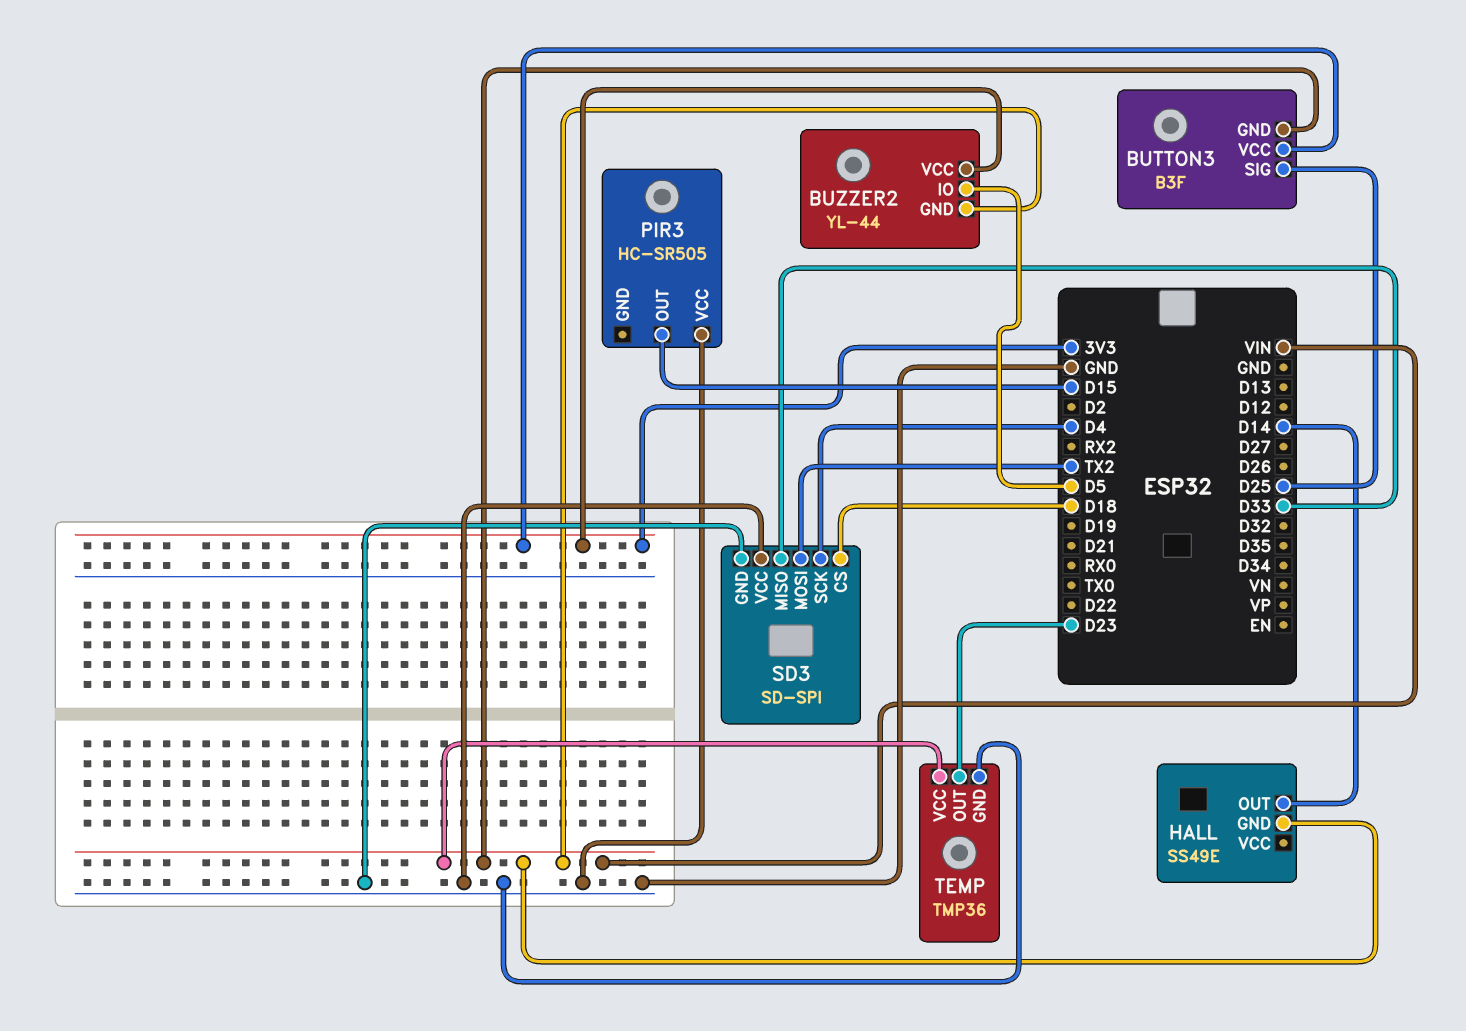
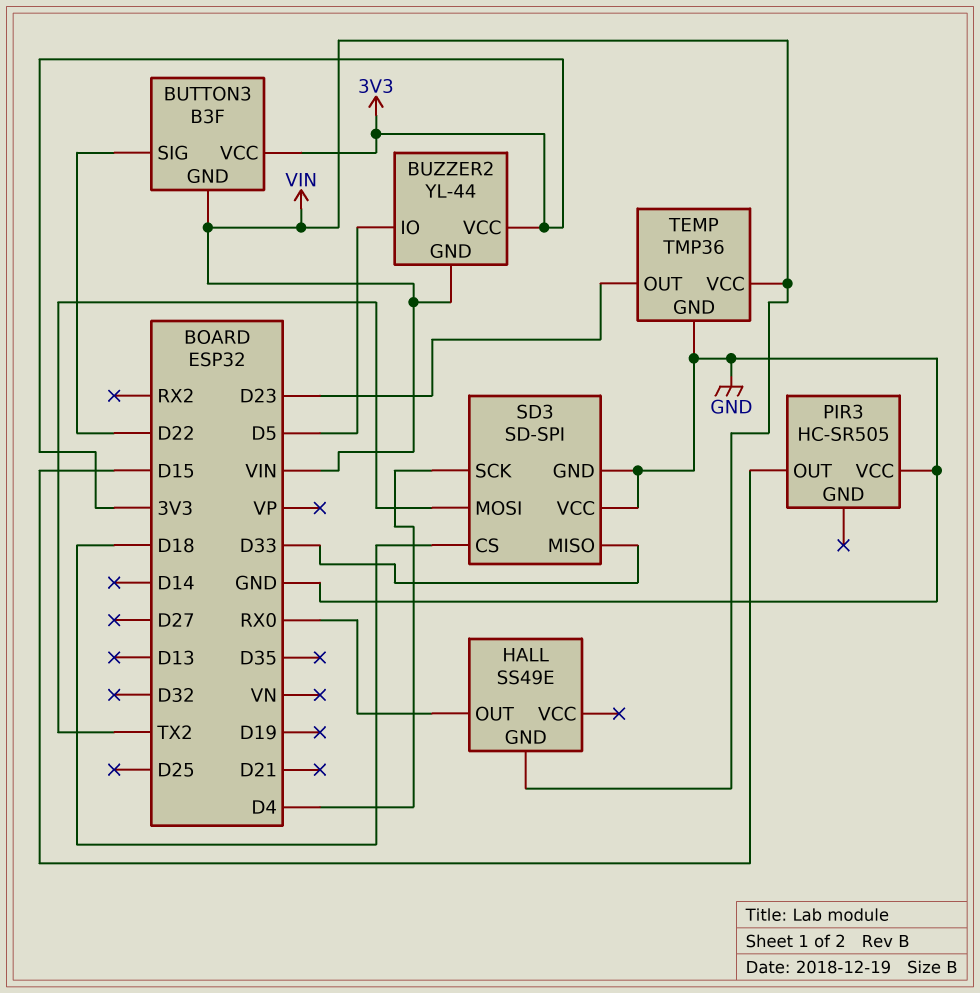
BUTTON3 pin SIG: D25 -> D22
HALL pin OUT: D14 -> RX0

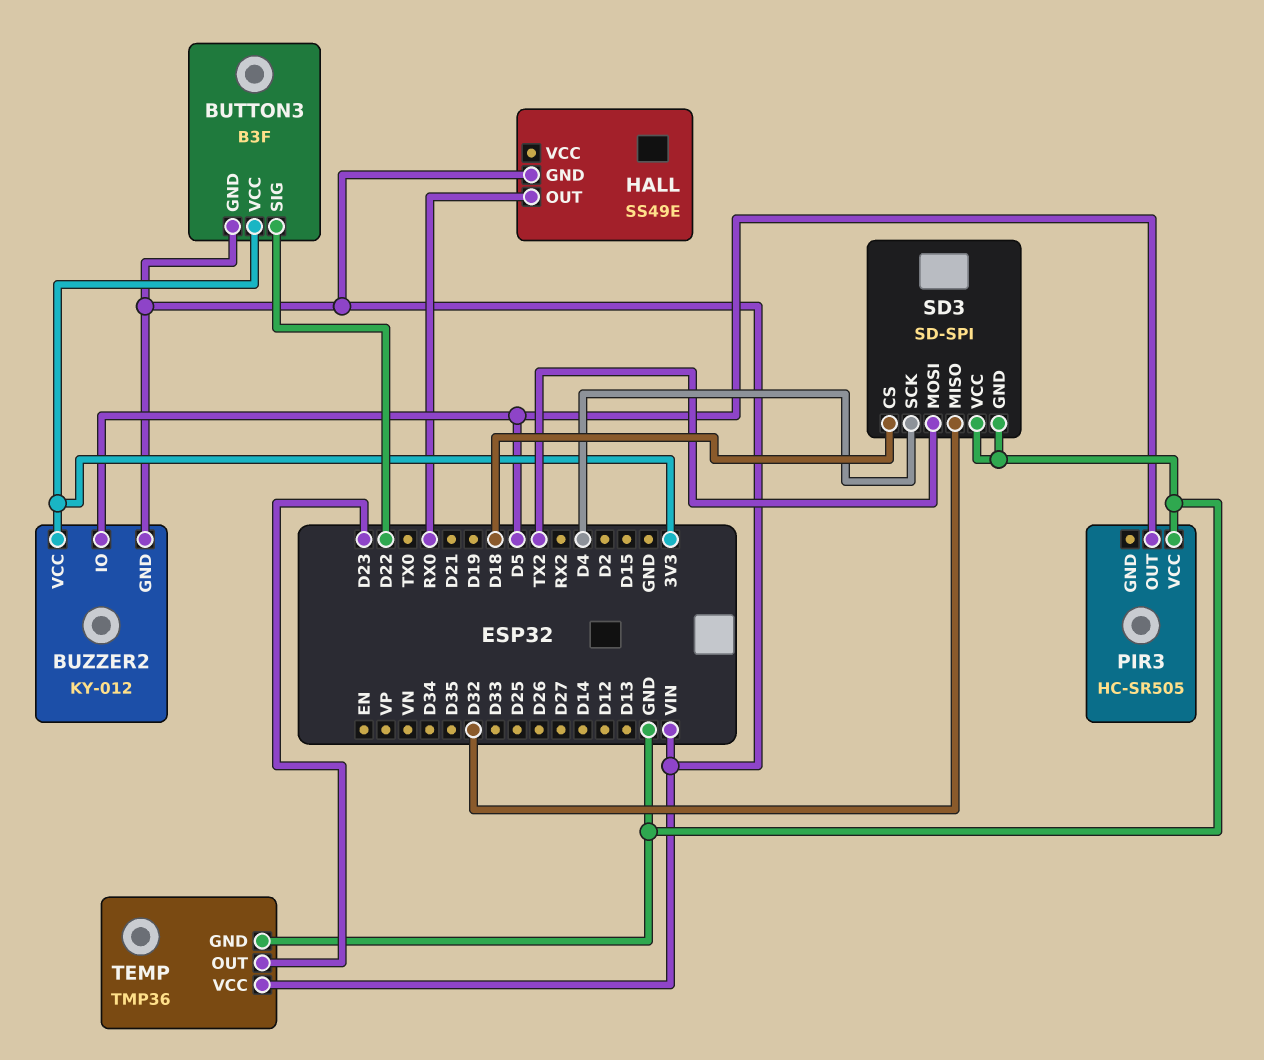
BUZZER2: YL-44 -> KY-012
PIR3 pin OUT: D15 -> D5
SD3 pin MISO: D33 -> D32

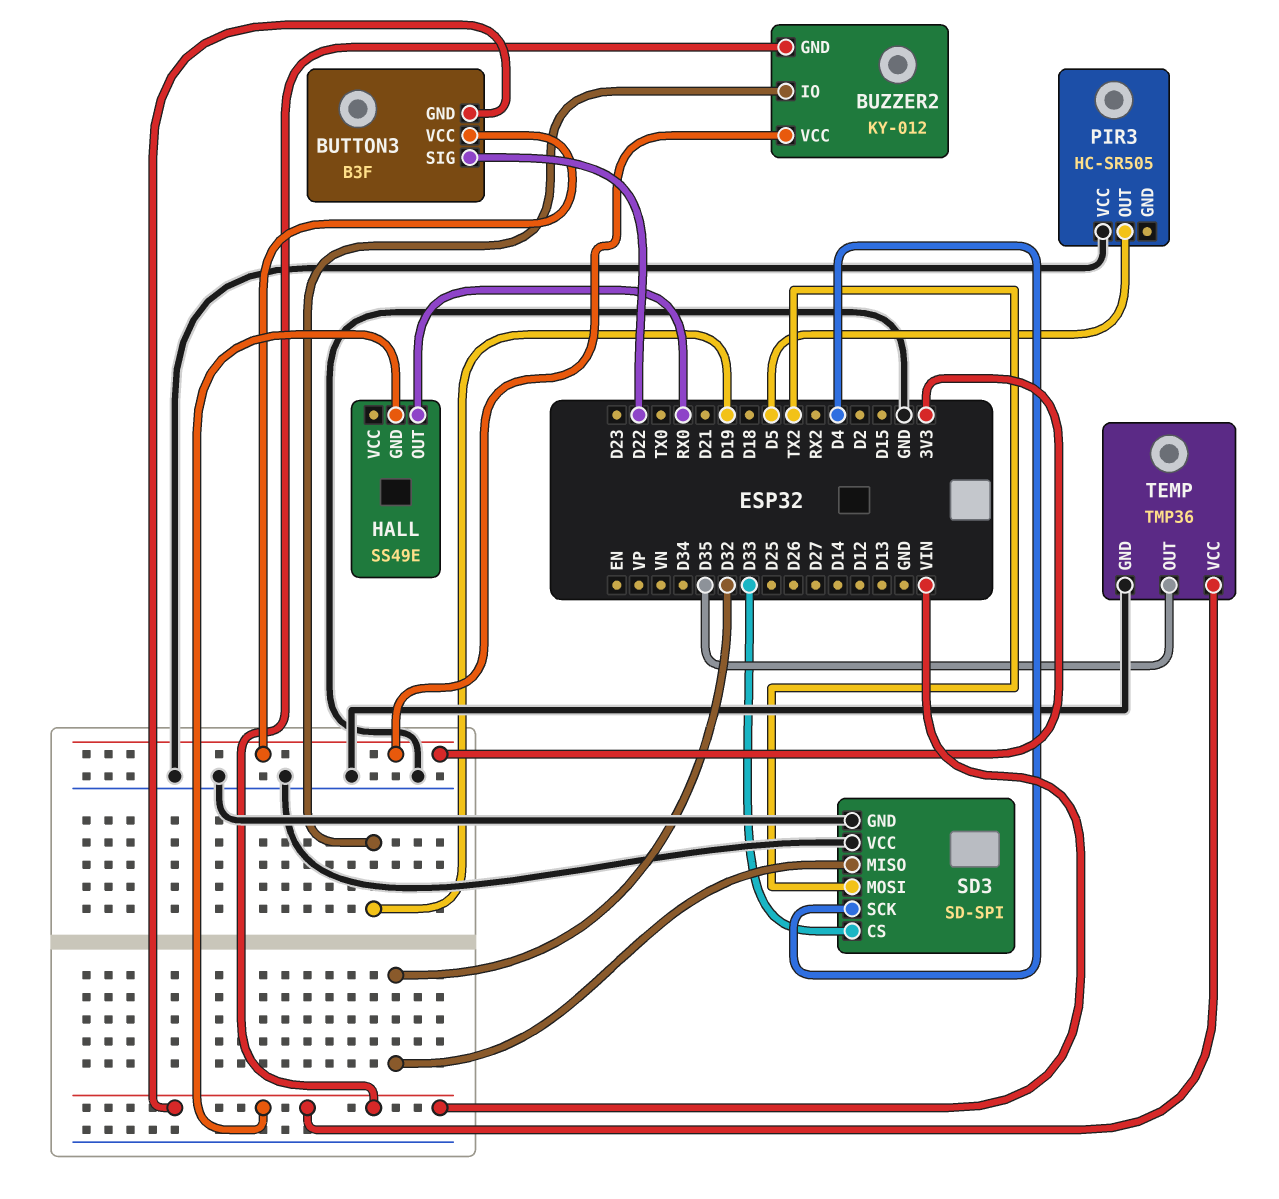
BUZZER2 pin IO: D5 -> D19
SD3 pin CS: D18 -> D33
TEMP pin OUT: D23 -> D35

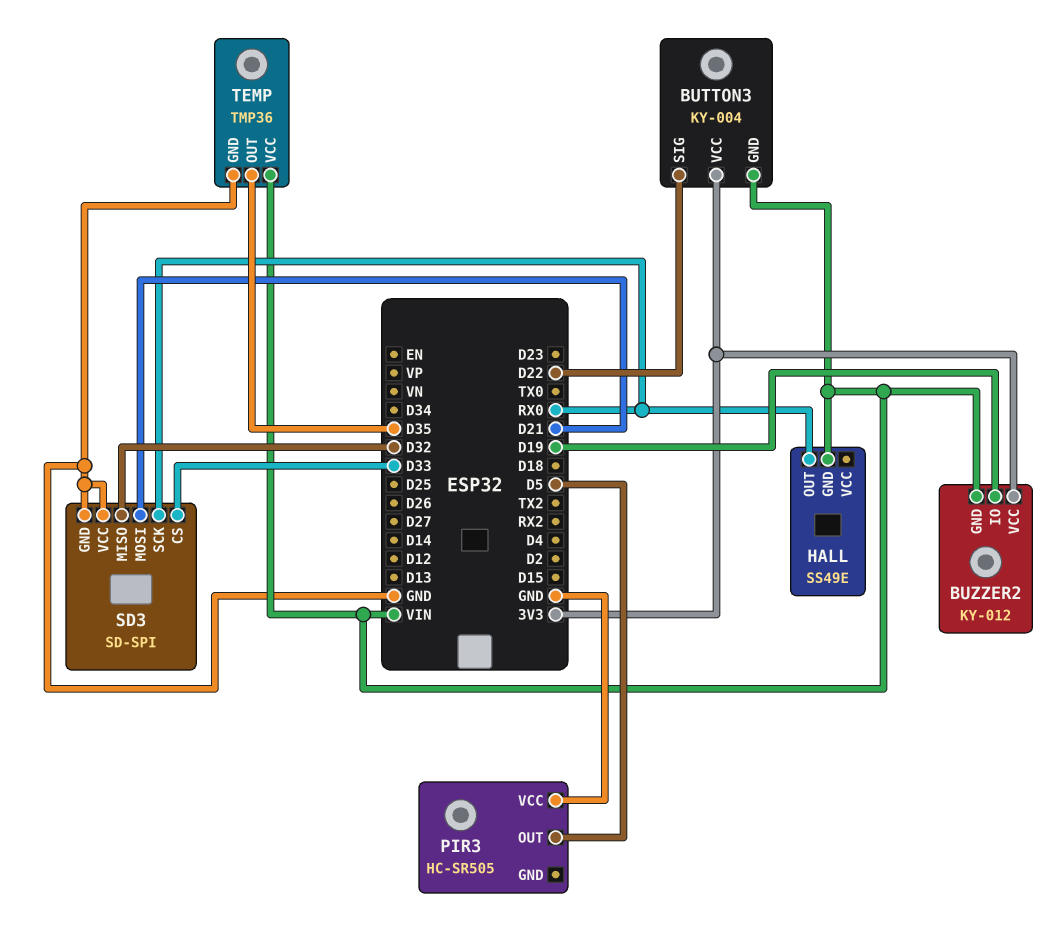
BUTTON3: B3F -> KY-004
SD3 pin MOSI: TX2 -> D21
SD3 pin SCK: D4 -> RX0

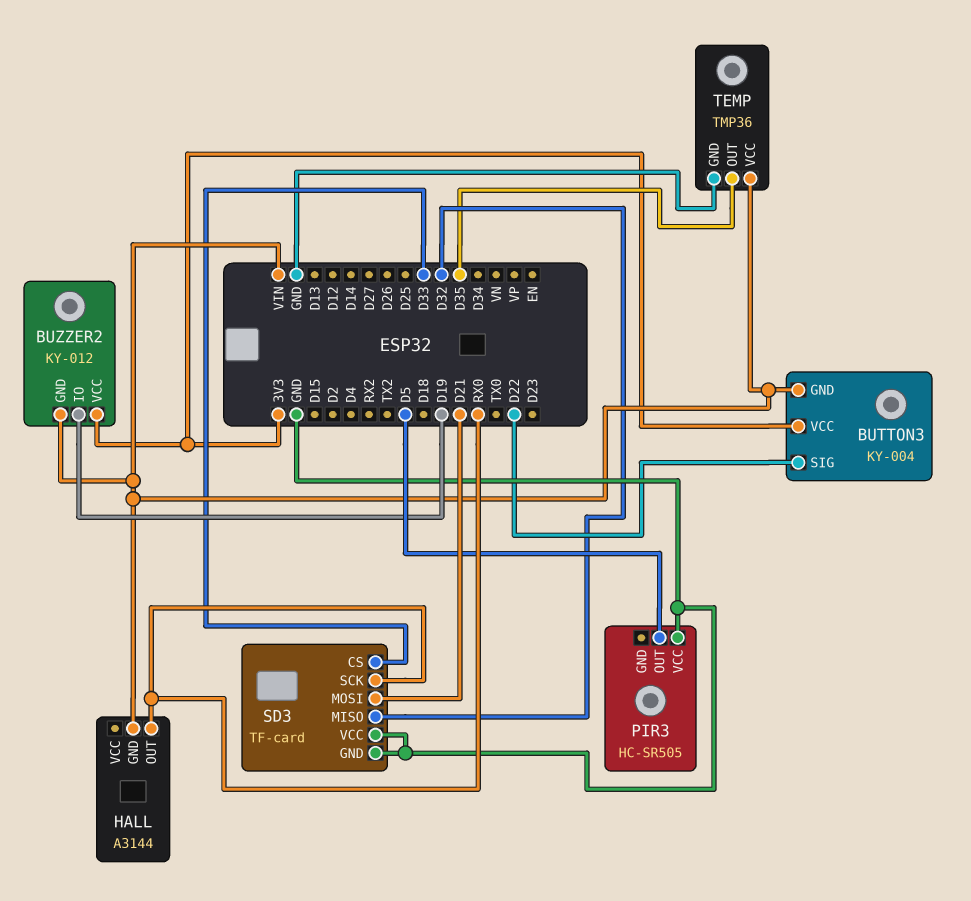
HALL: SS49E -> A3144
SD3: SD-SPI -> TF-card

